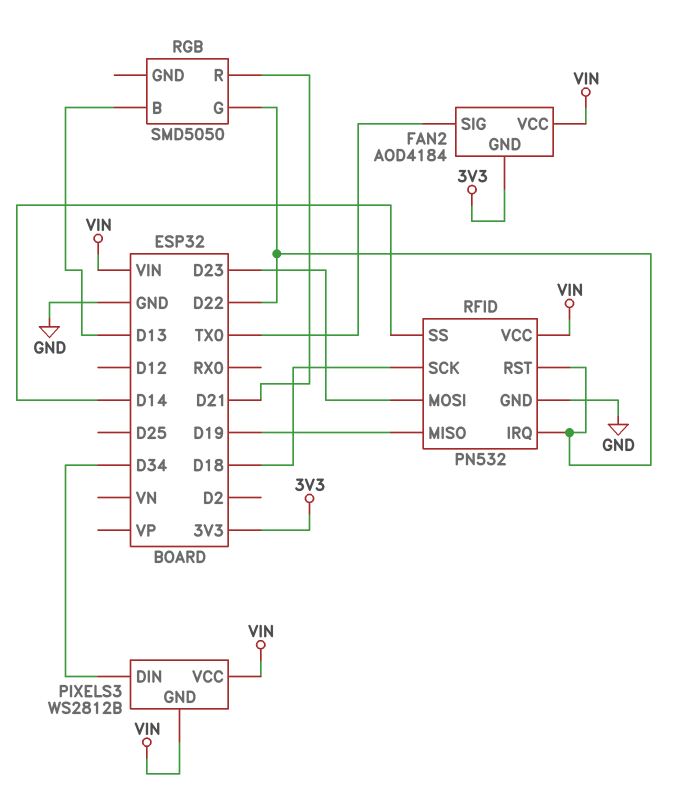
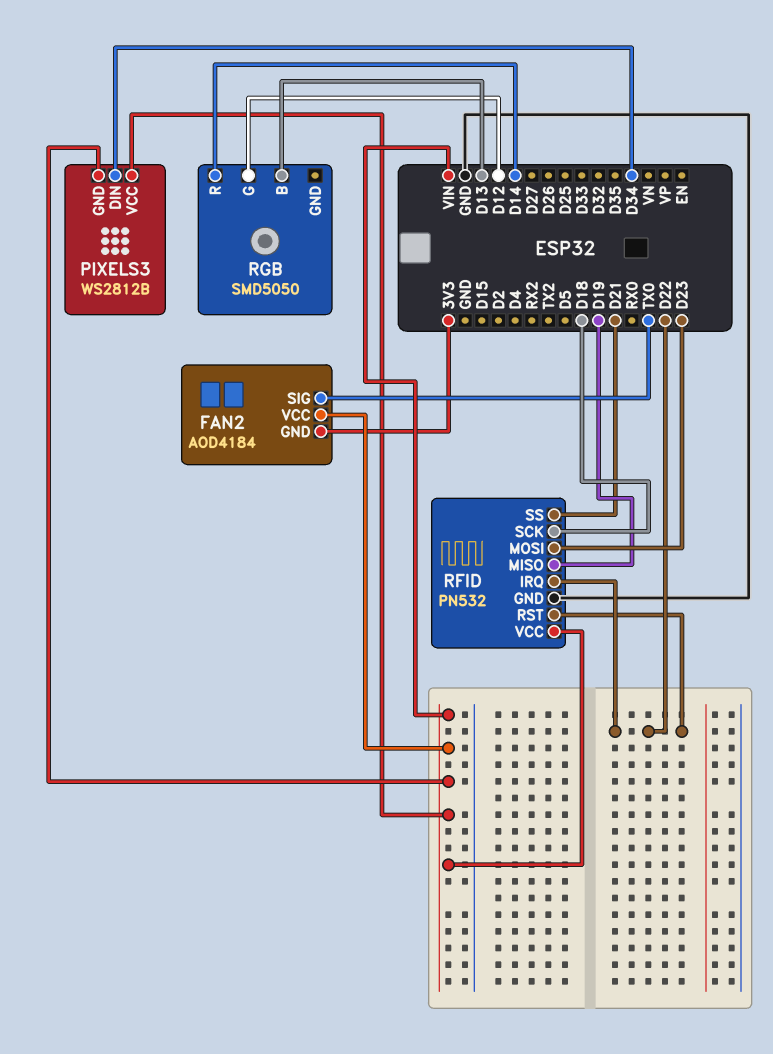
RFID pin SS: D14 -> D21
RGB pin G: D22 -> D12
RGB pin R: D21 -> D14

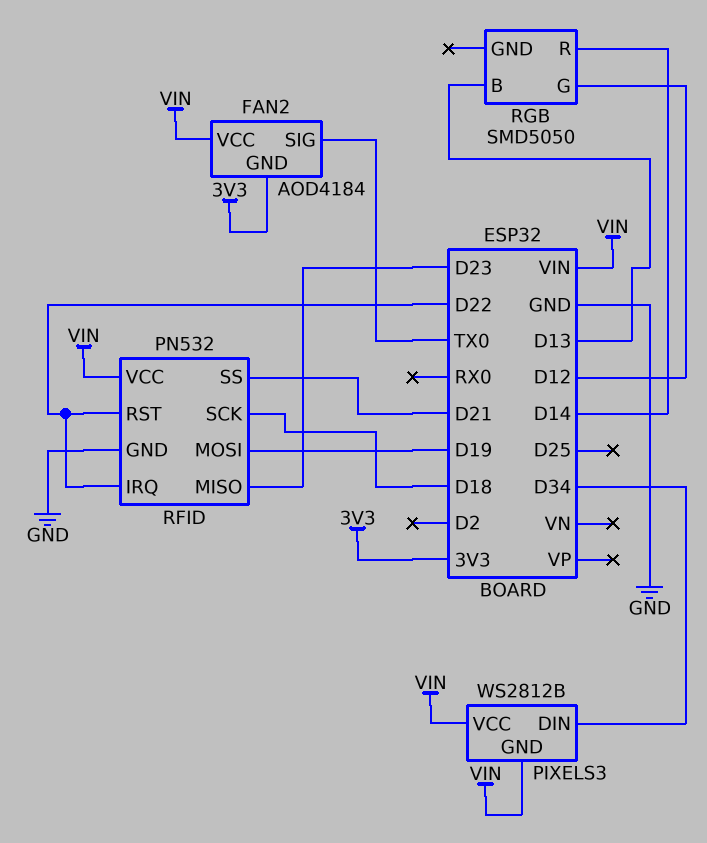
RFID pin MISO: D19 -> D23
RFID pin MOSI: D23 -> D19

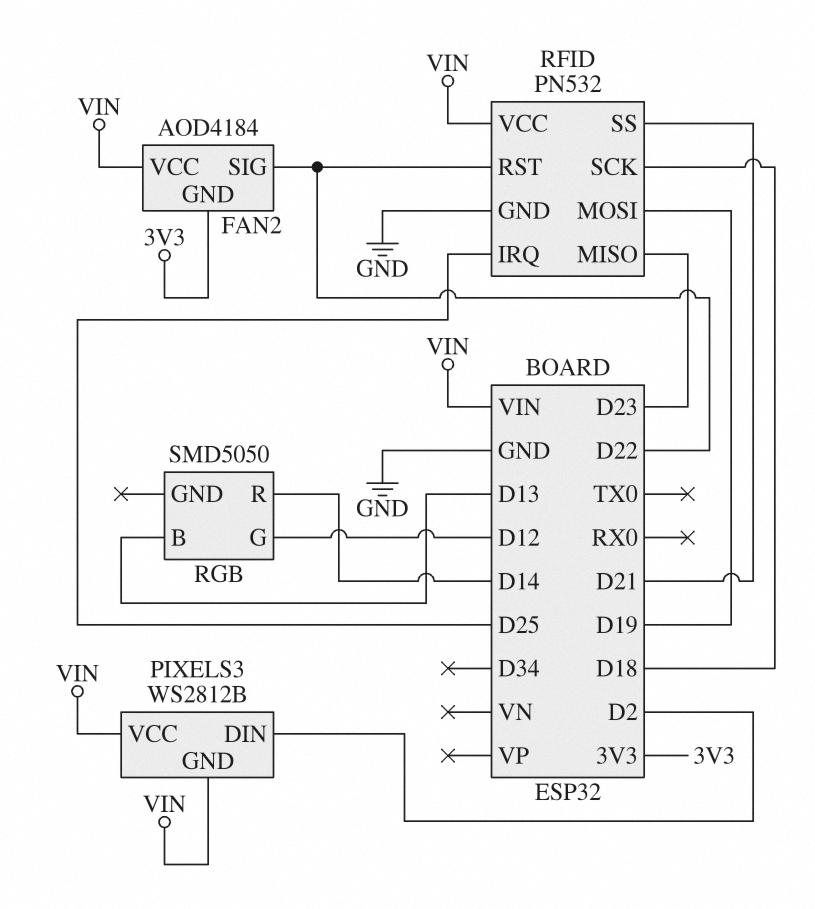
FAN2 pin SIG: TX0 -> D22
PIXELS3 pin DIN: D34 -> D2
RFID pin IRQ: D22 -> D25

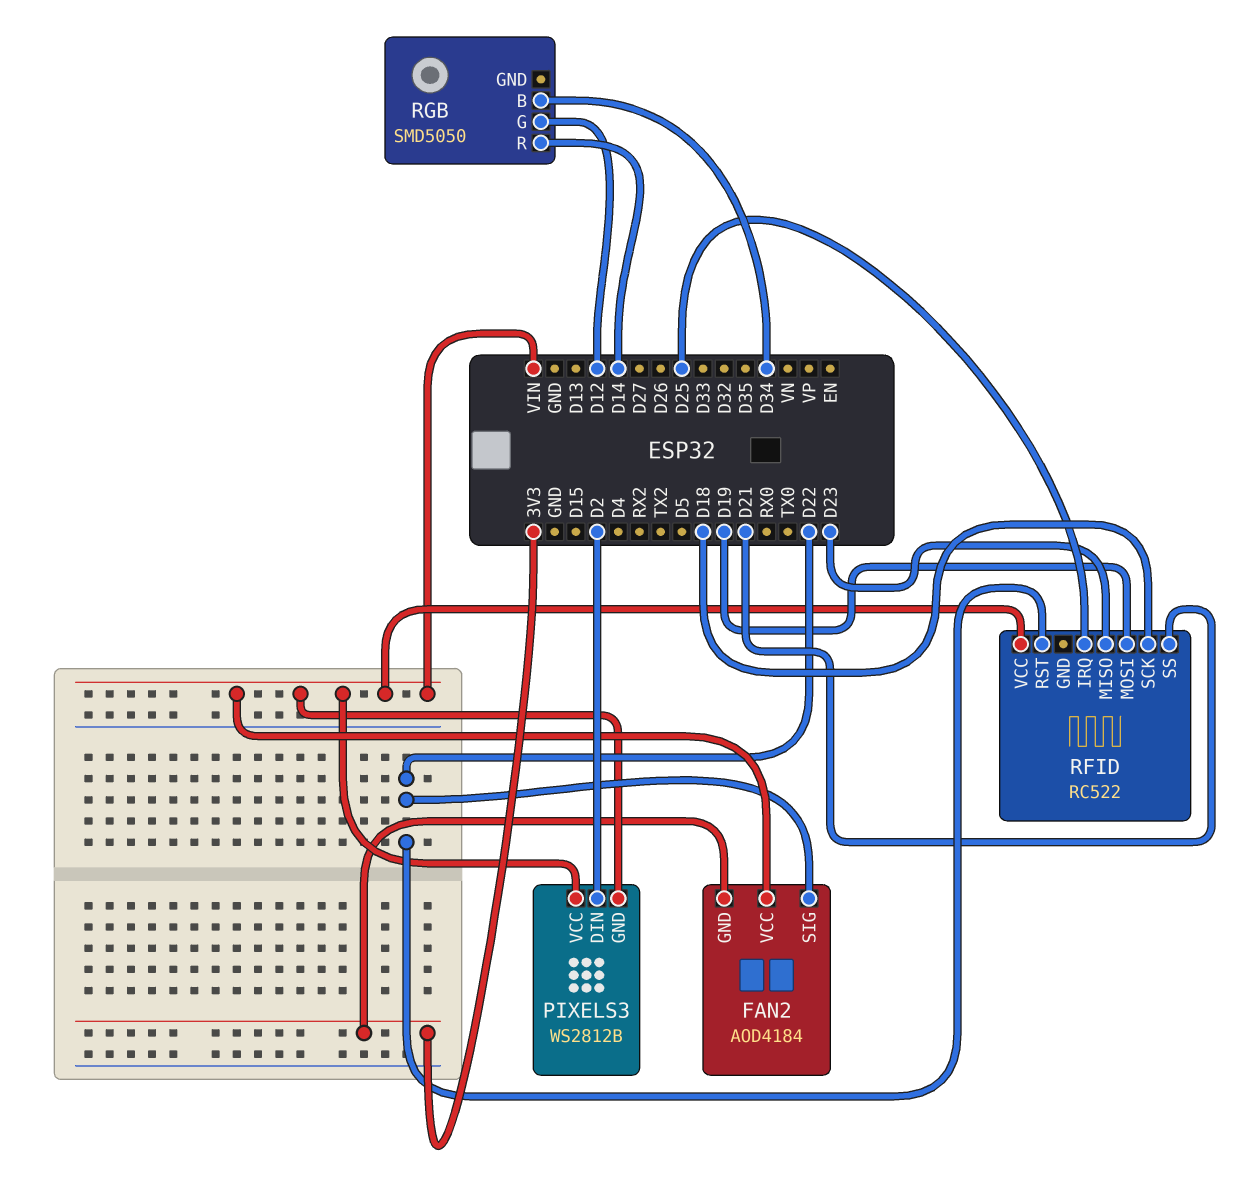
RFID: PN532 -> RC522
RFID pin GND: GND -> none
RGB pin B: D13 -> D34

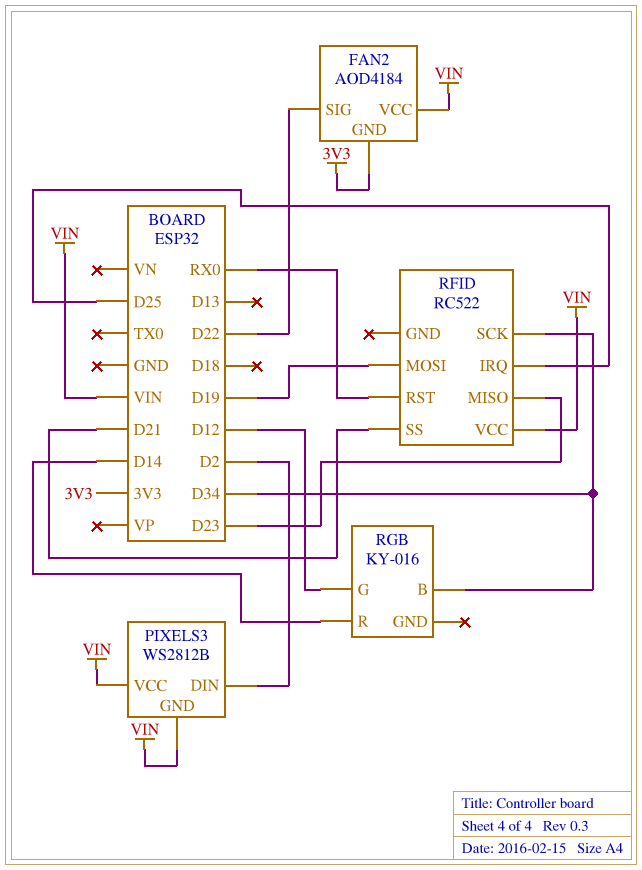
RFID pin RST: D22 -> RX0
RFID pin SCK: D18 -> D34
RGB: SMD5050 -> KY-016

